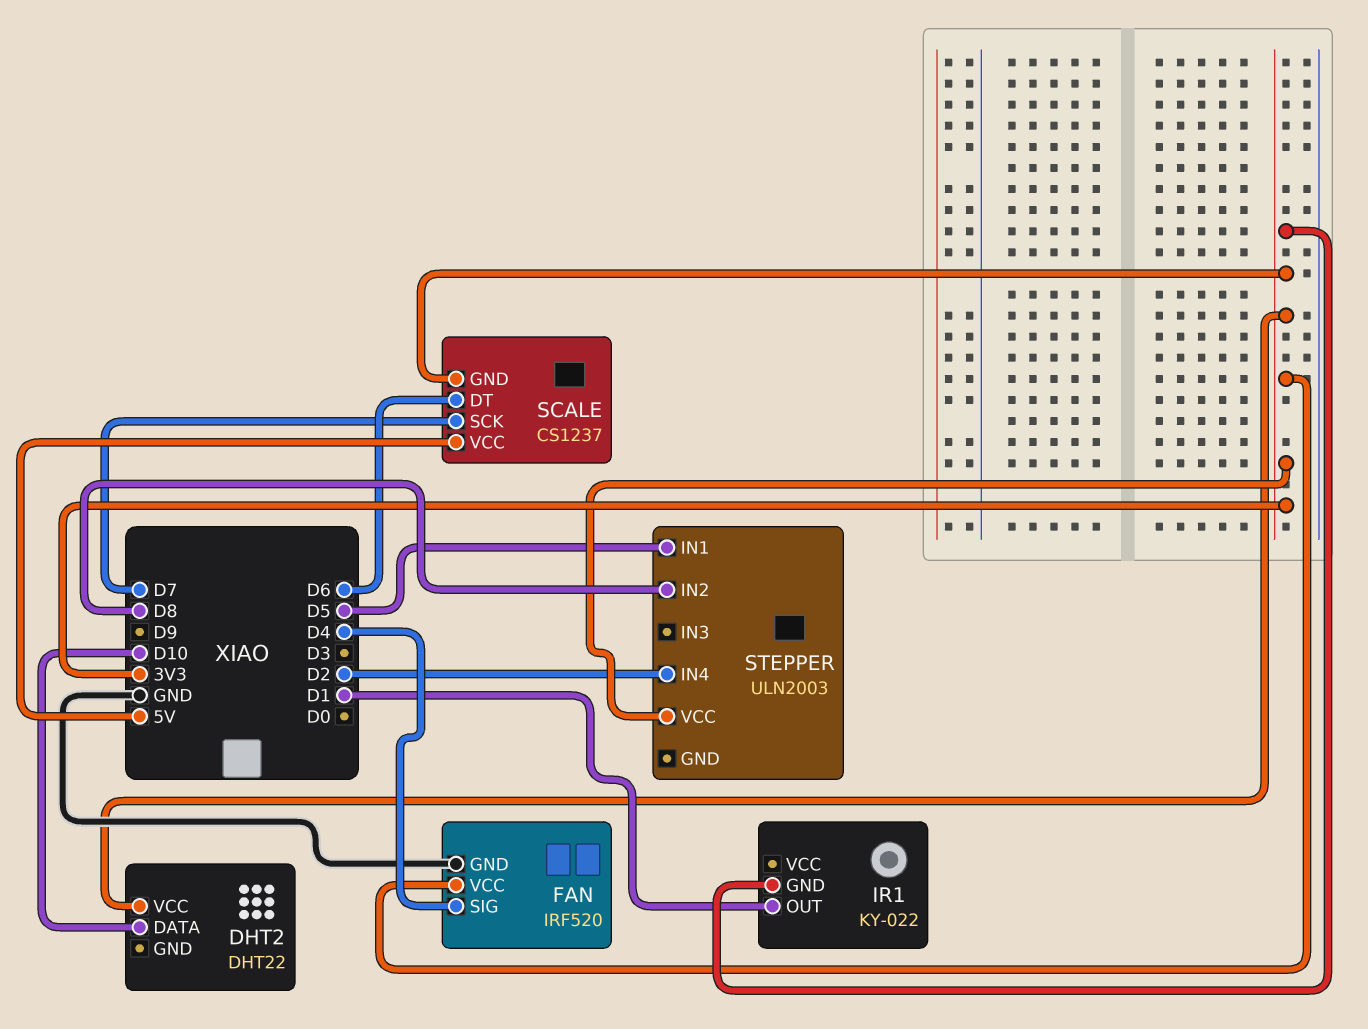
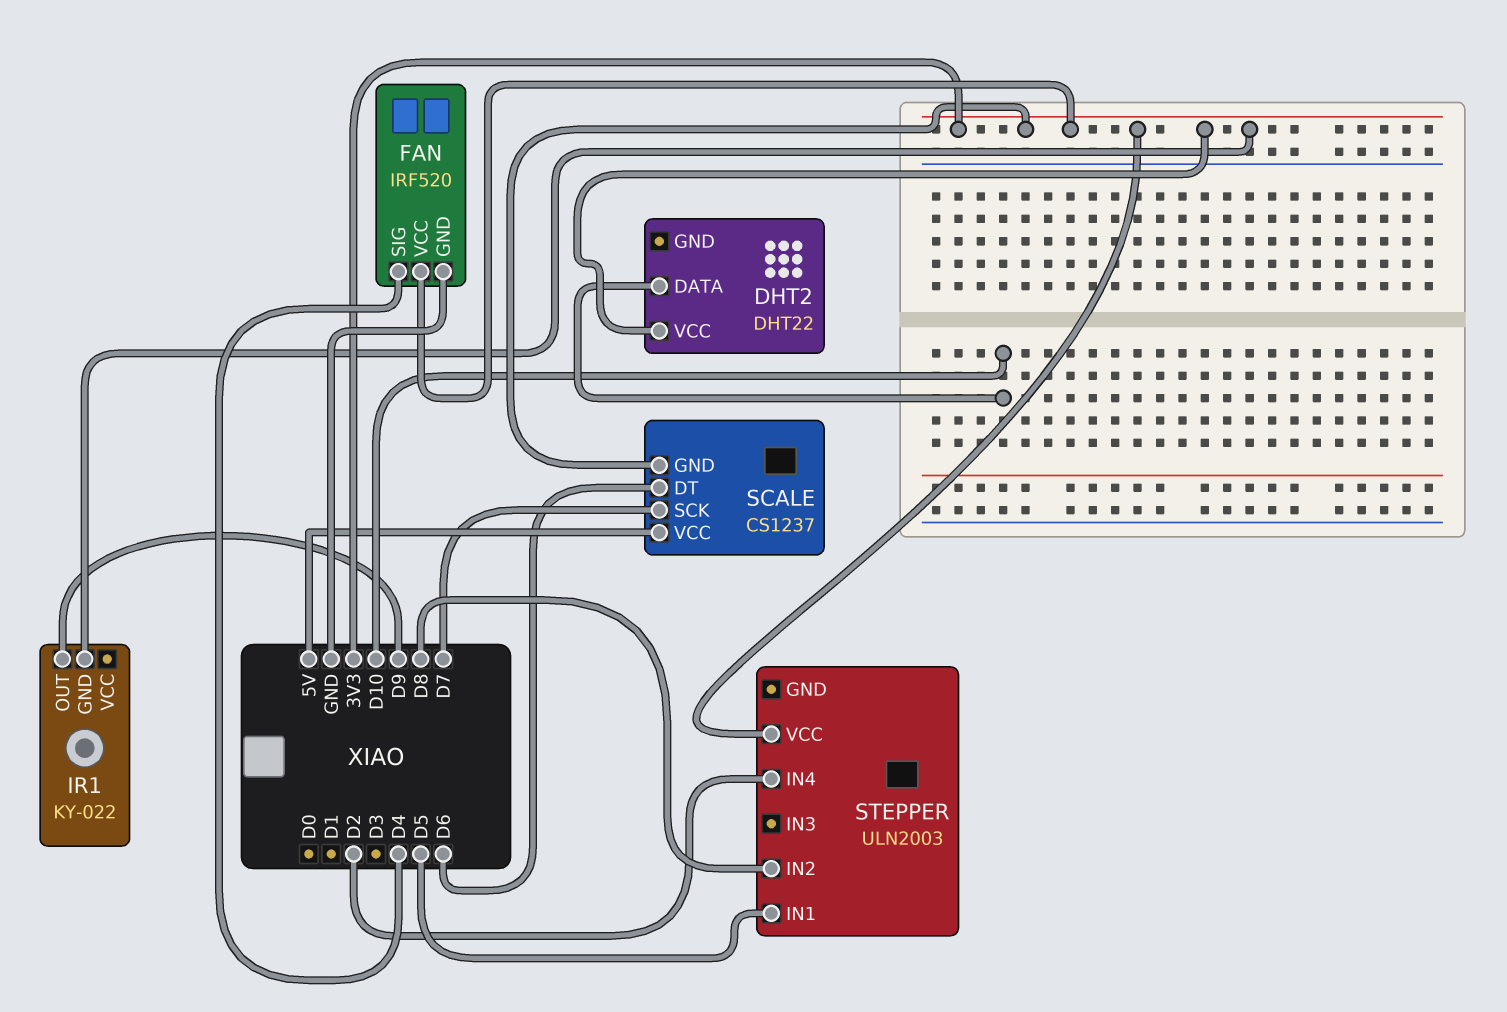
IR1 pin OUT: D1 -> D9

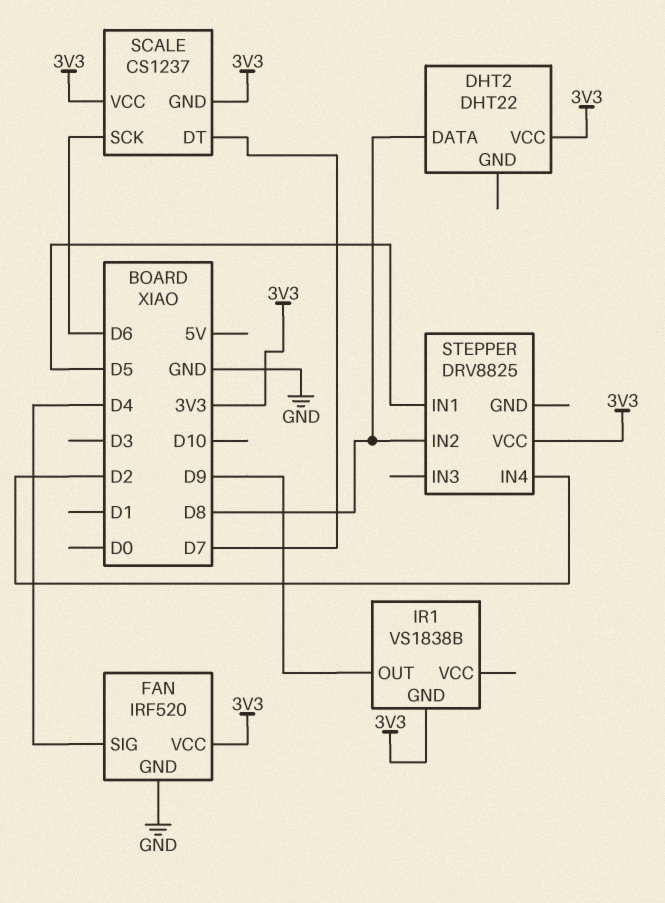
DHT2 pin DATA: D10 -> D8
IR1: KY-022 -> VS1838B
SCALE pin DT: D6 -> D7
SCALE pin SCK: D7 -> D6
SCALE pin VCC: 5V -> 3V3
STEPPER: ULN2003 -> DRV8825

